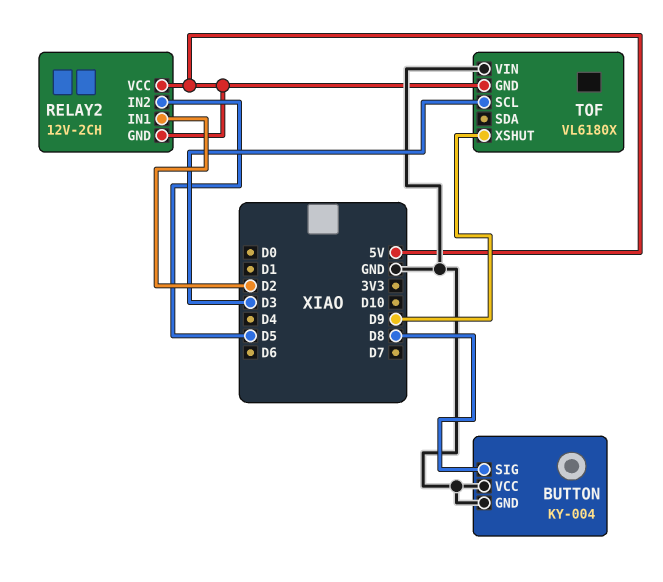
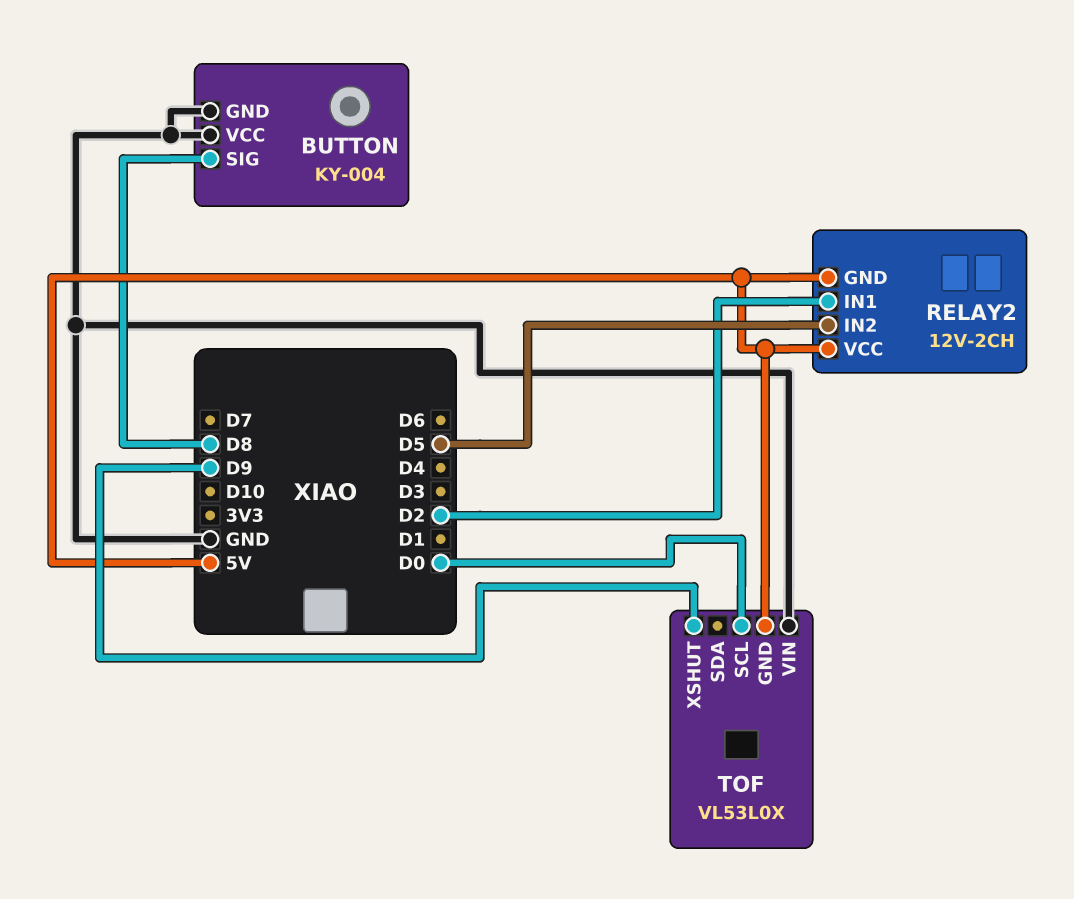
TOF: VL6180X -> VL53L0X
TOF pin SCL: D3 -> D0

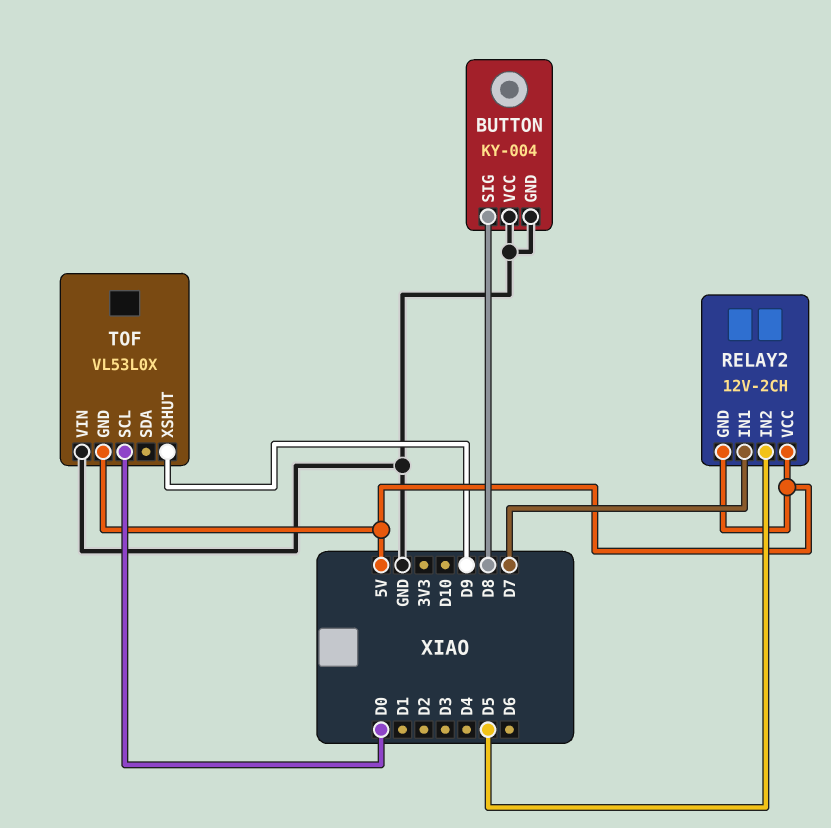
RELAY2 pin IN1: D2 -> D7

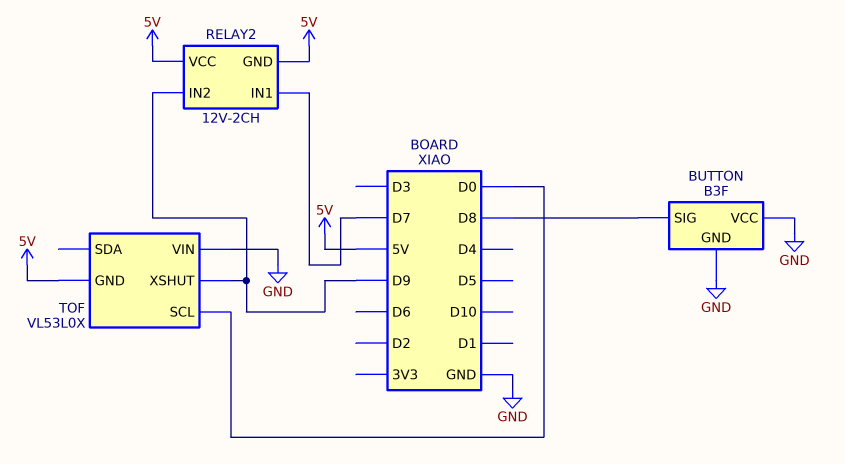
BUTTON: KY-004 -> B3F
RELAY2 pin IN2: D5 -> D9

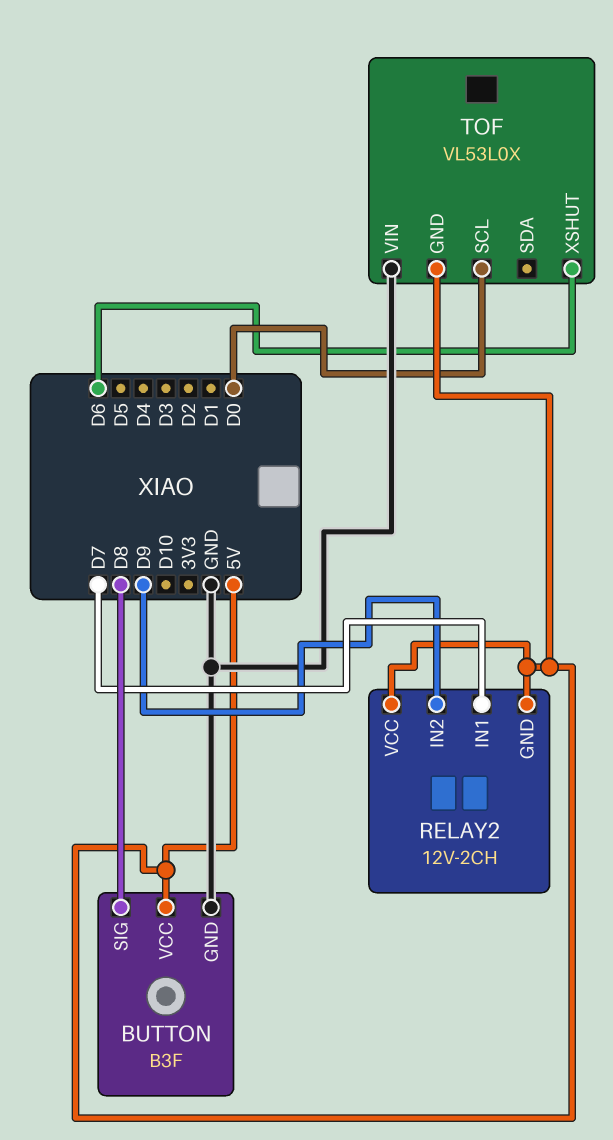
BUTTON pin VCC: GND -> 5V
TOF pin XSHUT: D9 -> D6

